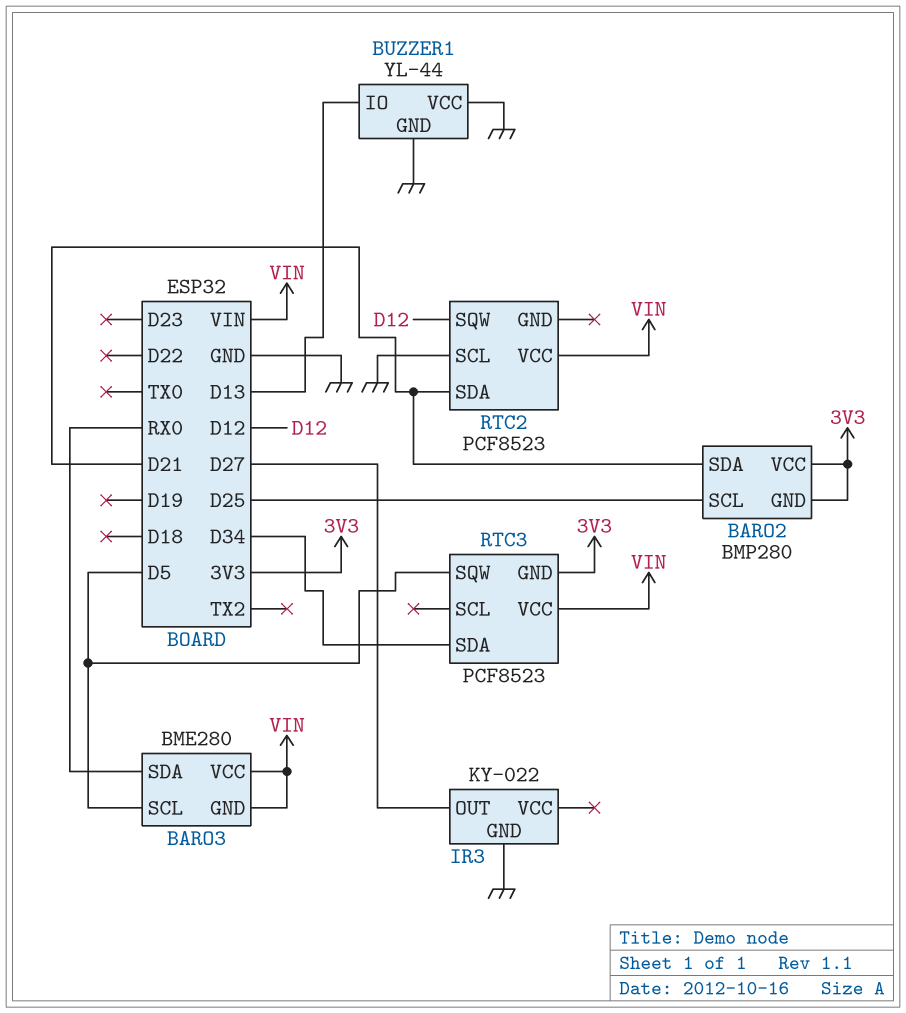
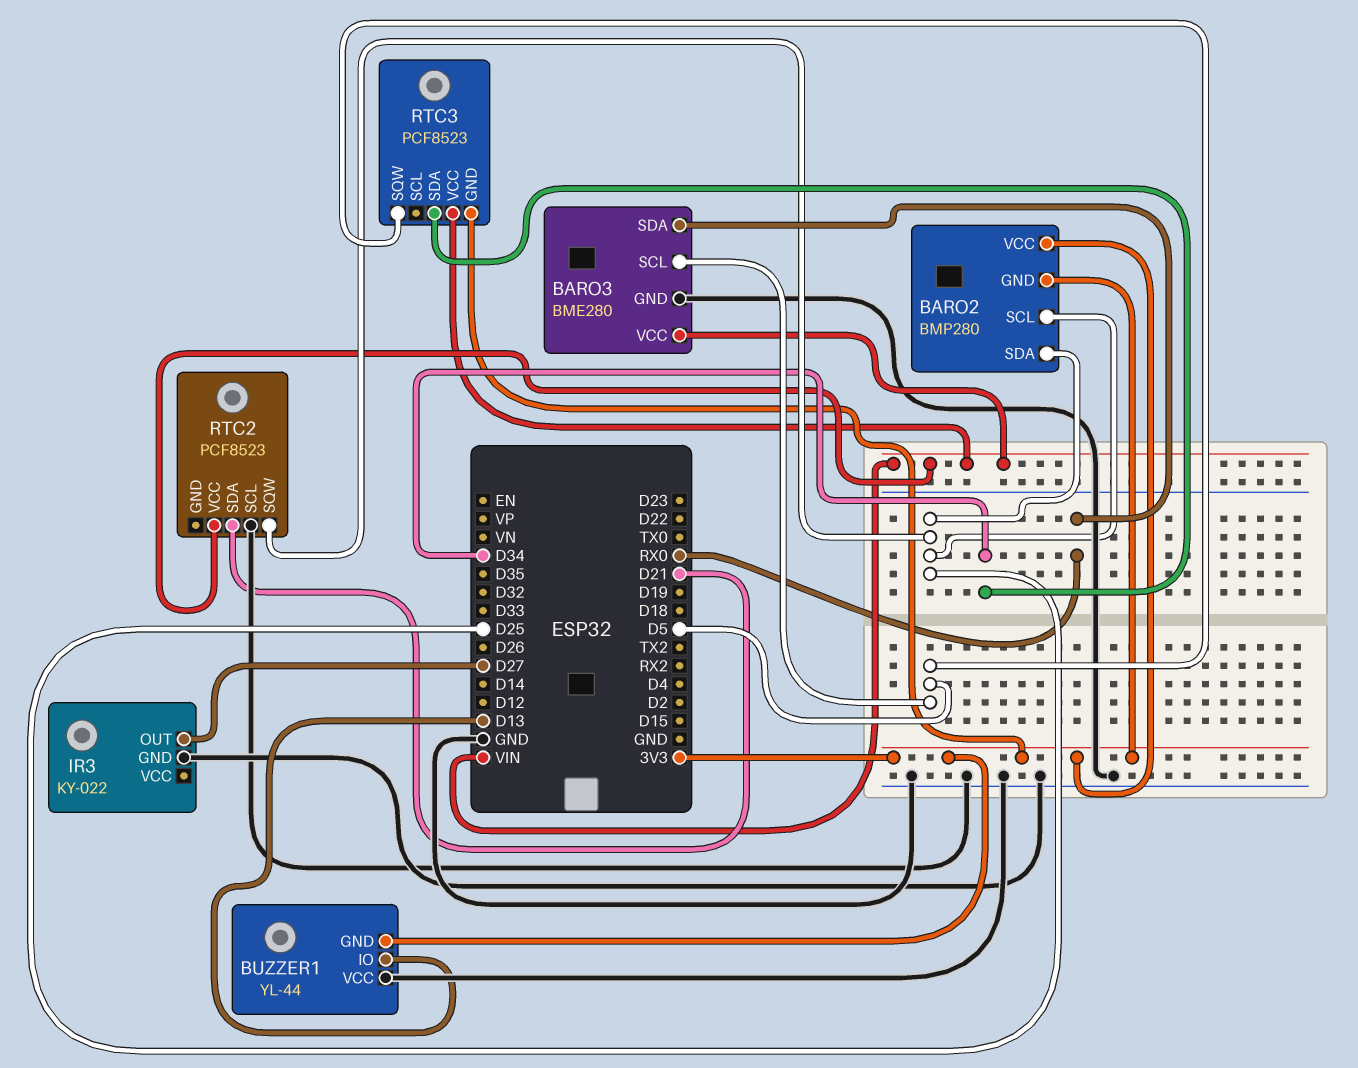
BARO2 pin SDA: D21 -> D25
BARO3 pin GND: VIN -> GND
BUZZER1 pin GND: GND -> 3V3
RTC2 pin SQW: D12 -> D25

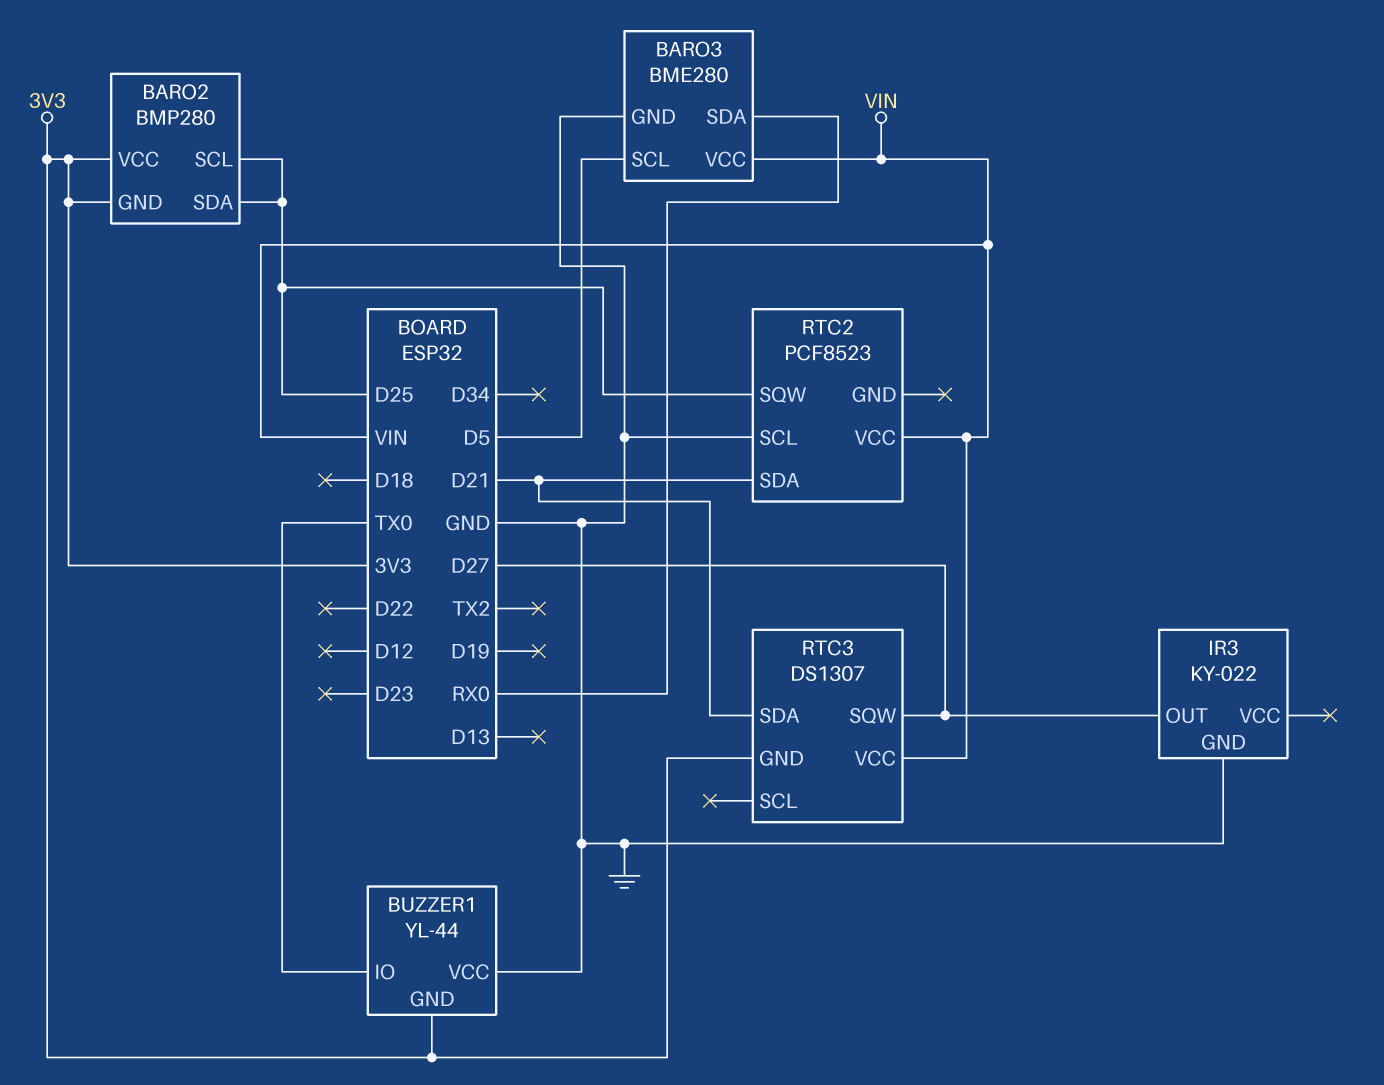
BUZZER1 pin IO: D13 -> TX0
RTC3: PCF8523 -> DS1307
RTC3 pin SDA: D34 -> D21
RTC3 pin SQW: D5 -> D27

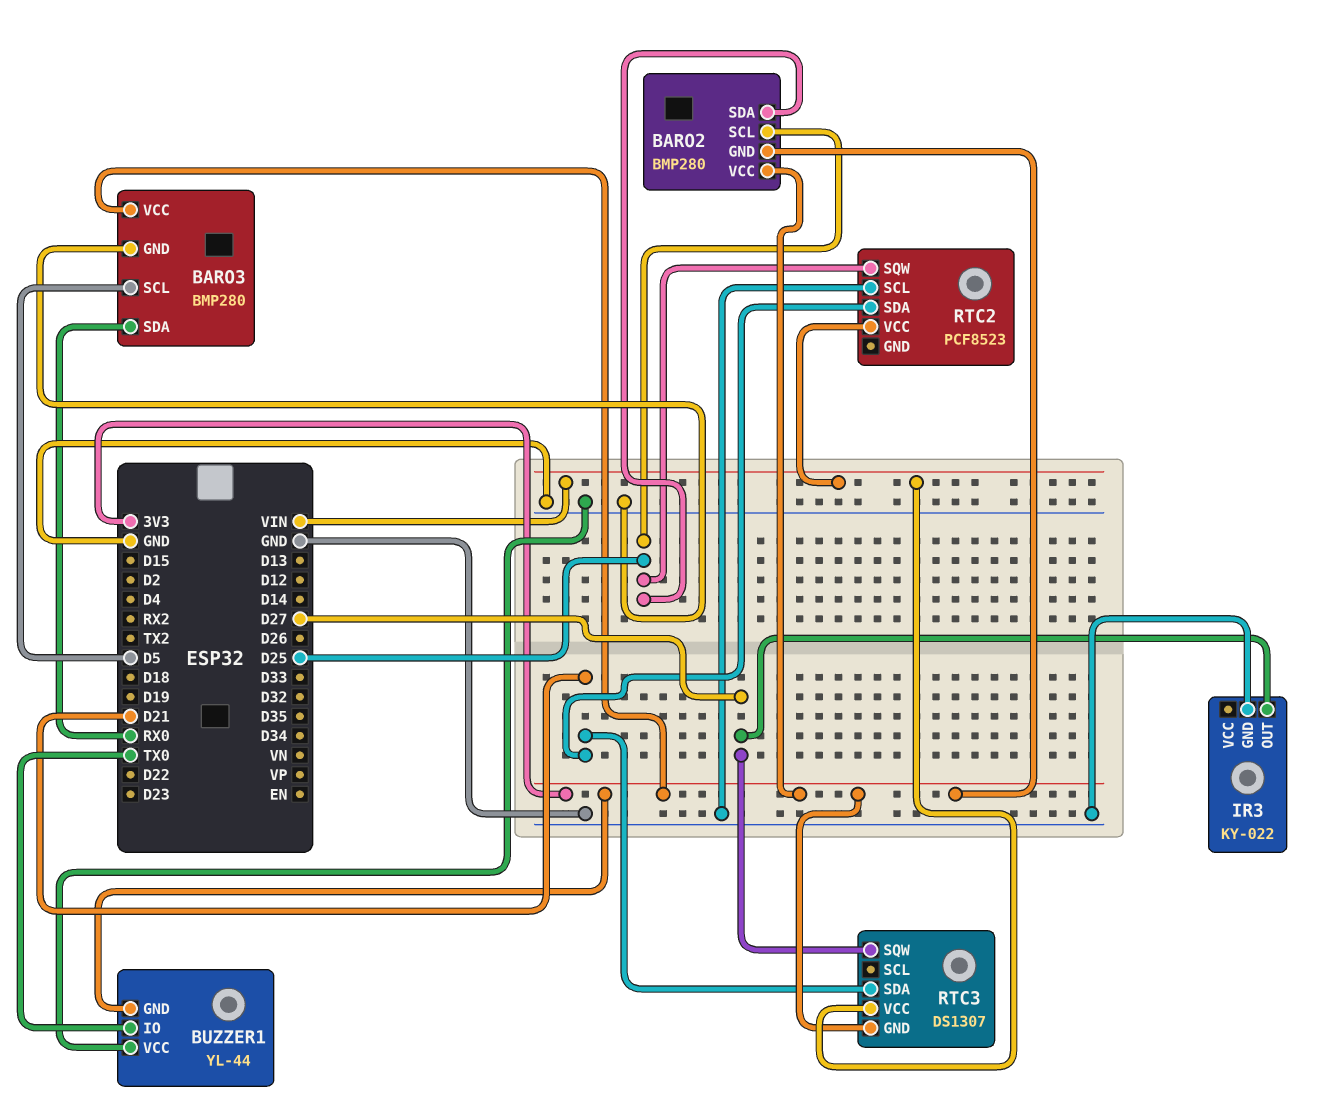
BARO3: BME280 -> BMP280
BARO3 pin VCC: VIN -> 3V3

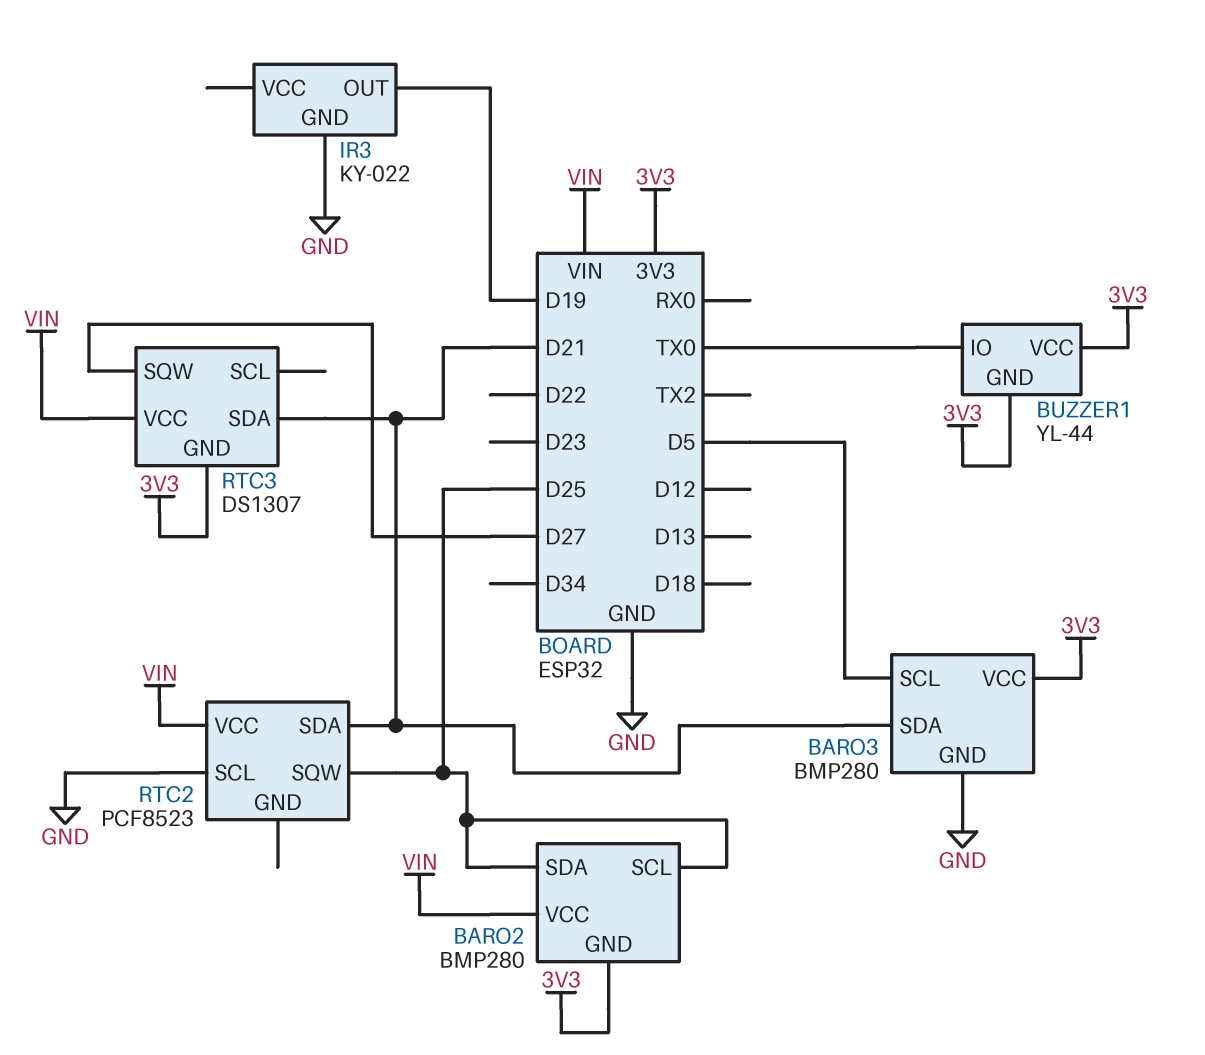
BARO2 pin VCC: 3V3 -> VIN
BARO3 pin SDA: RX0 -> D21
BUZZER1 pin VCC: GND -> 3V3
IR3 pin OUT: D27 -> D19

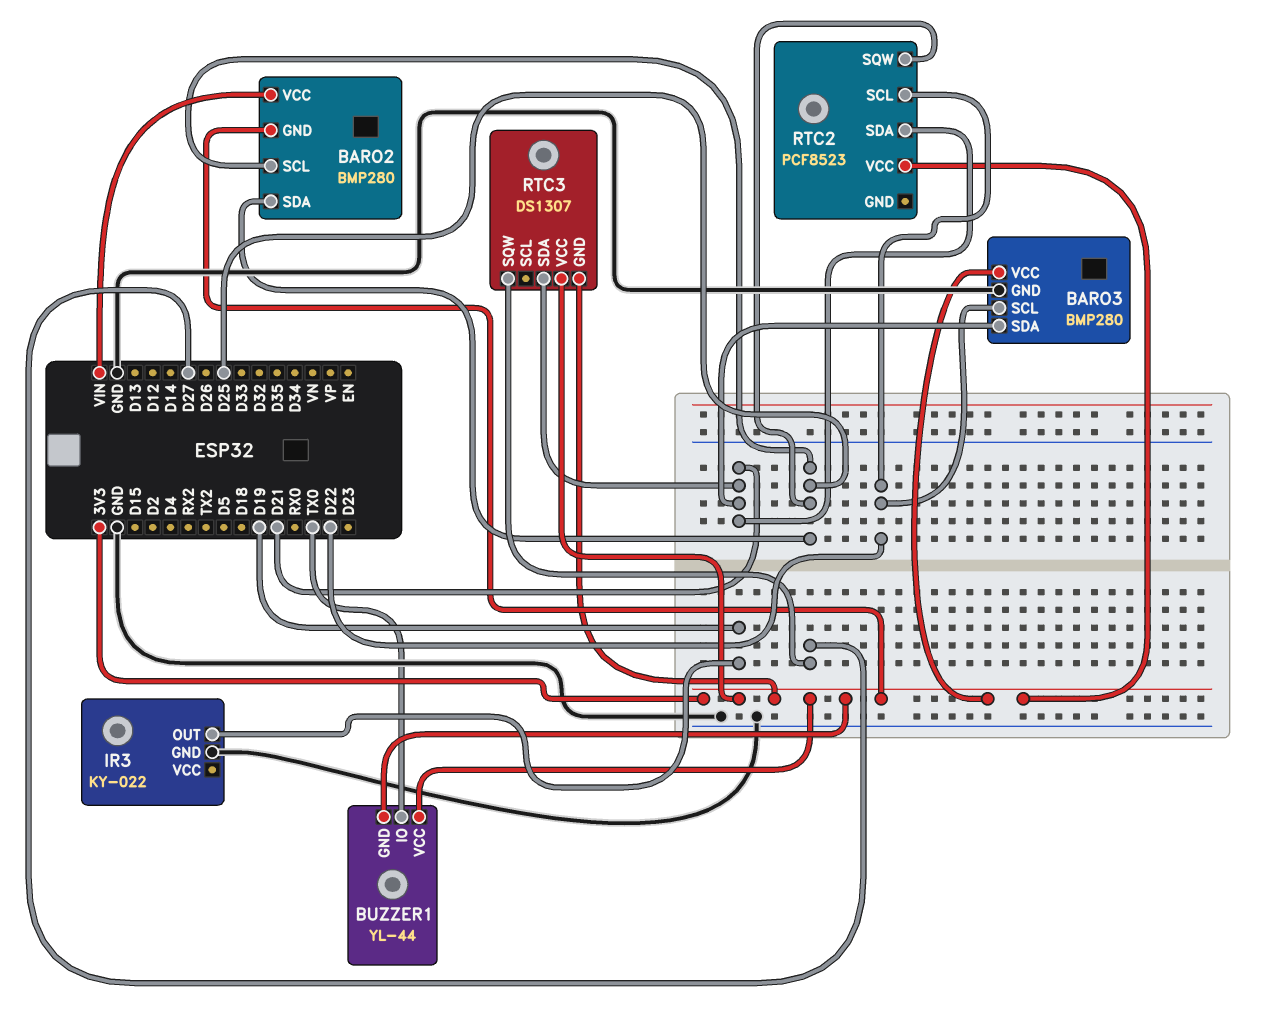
BARO3 pin SCL: D5 -> D22
RTC2 pin SCL: GND -> D22
RTC2 pin VCC: VIN -> 3V3
RTC3 pin VCC: VIN -> 3V3

